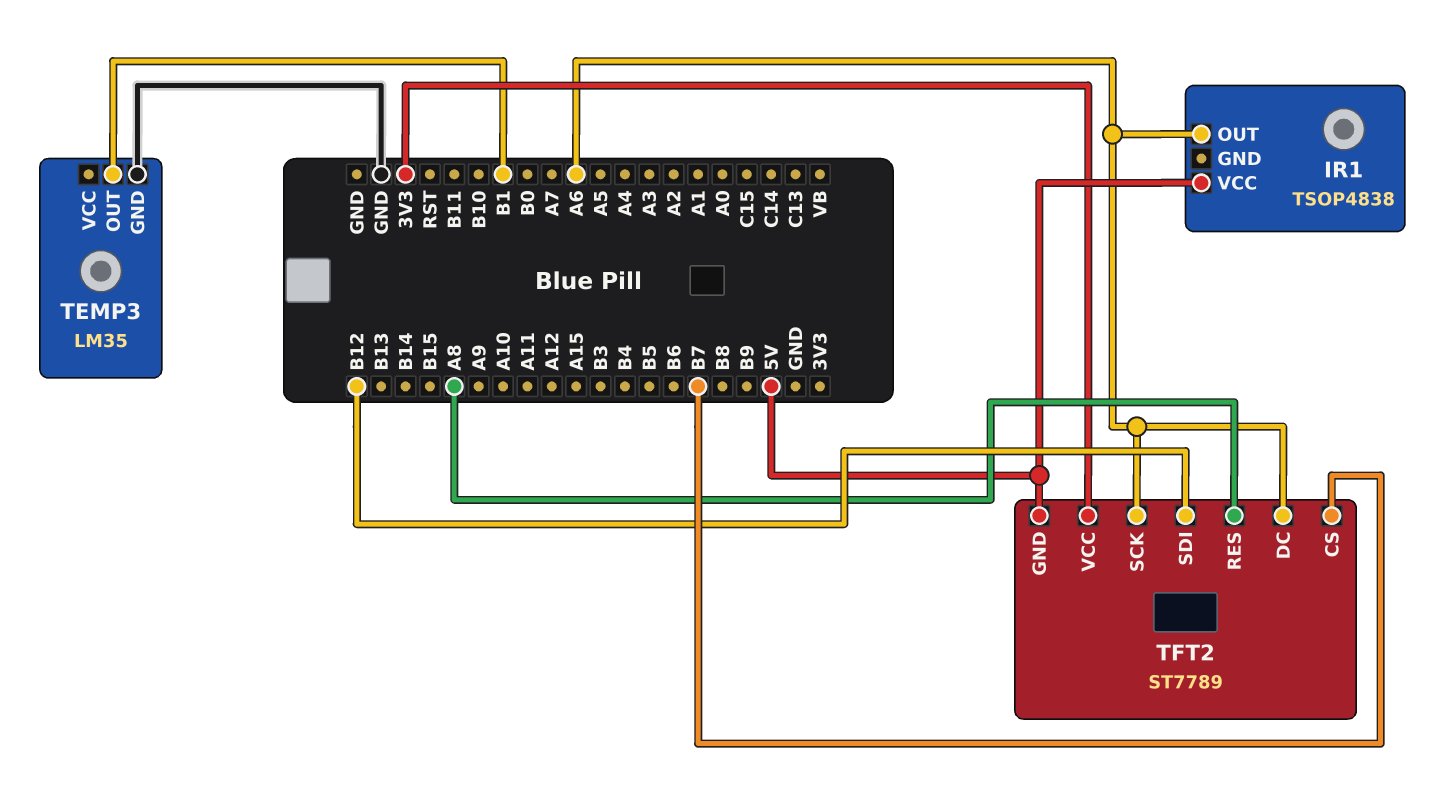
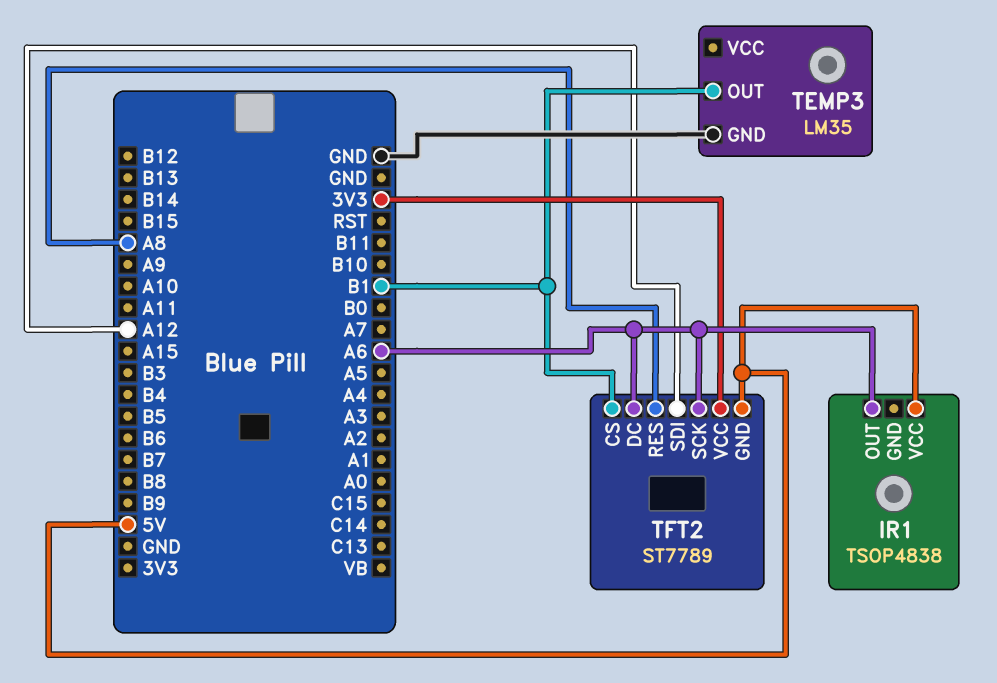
TFT2 pin CS: B7 -> B1
TFT2 pin SDI: B12 -> A12

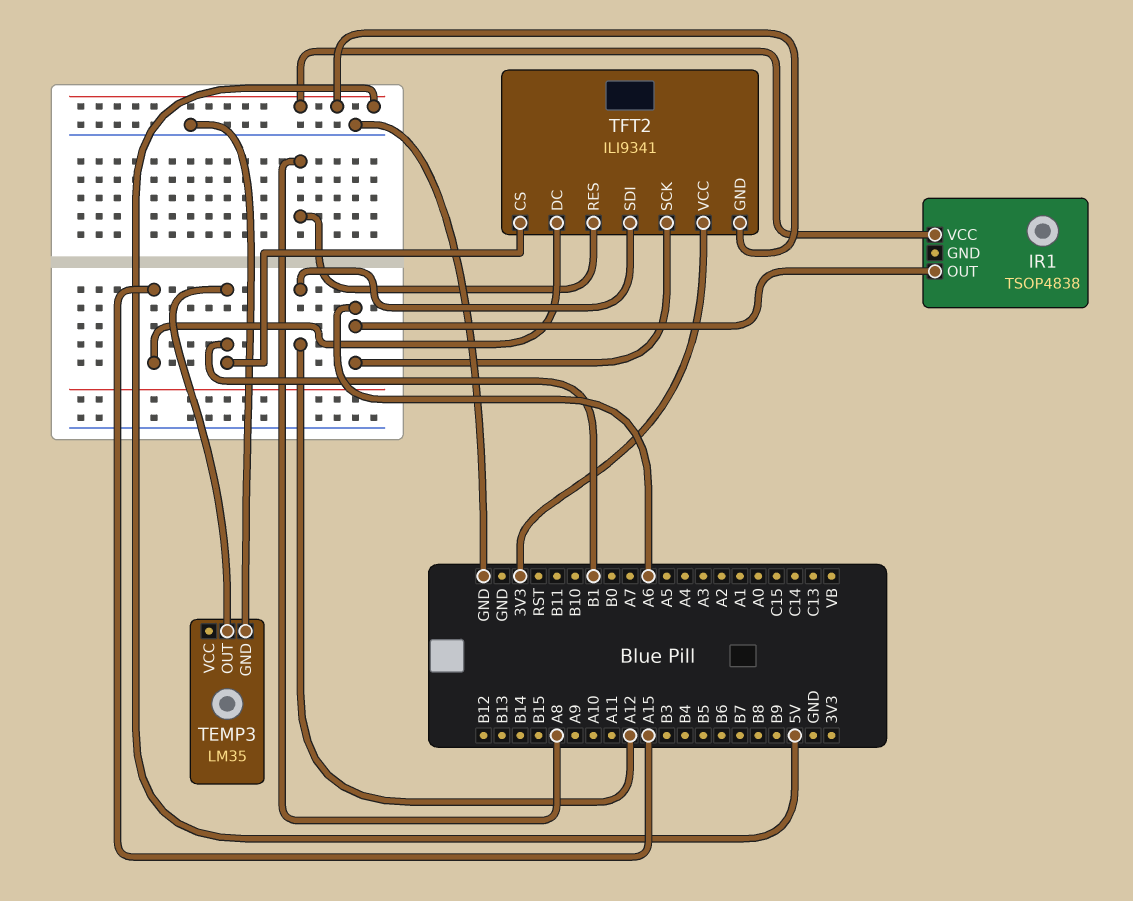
TFT2: ST7789 -> ILI9341
TFT2 pin DC: A6 -> A15

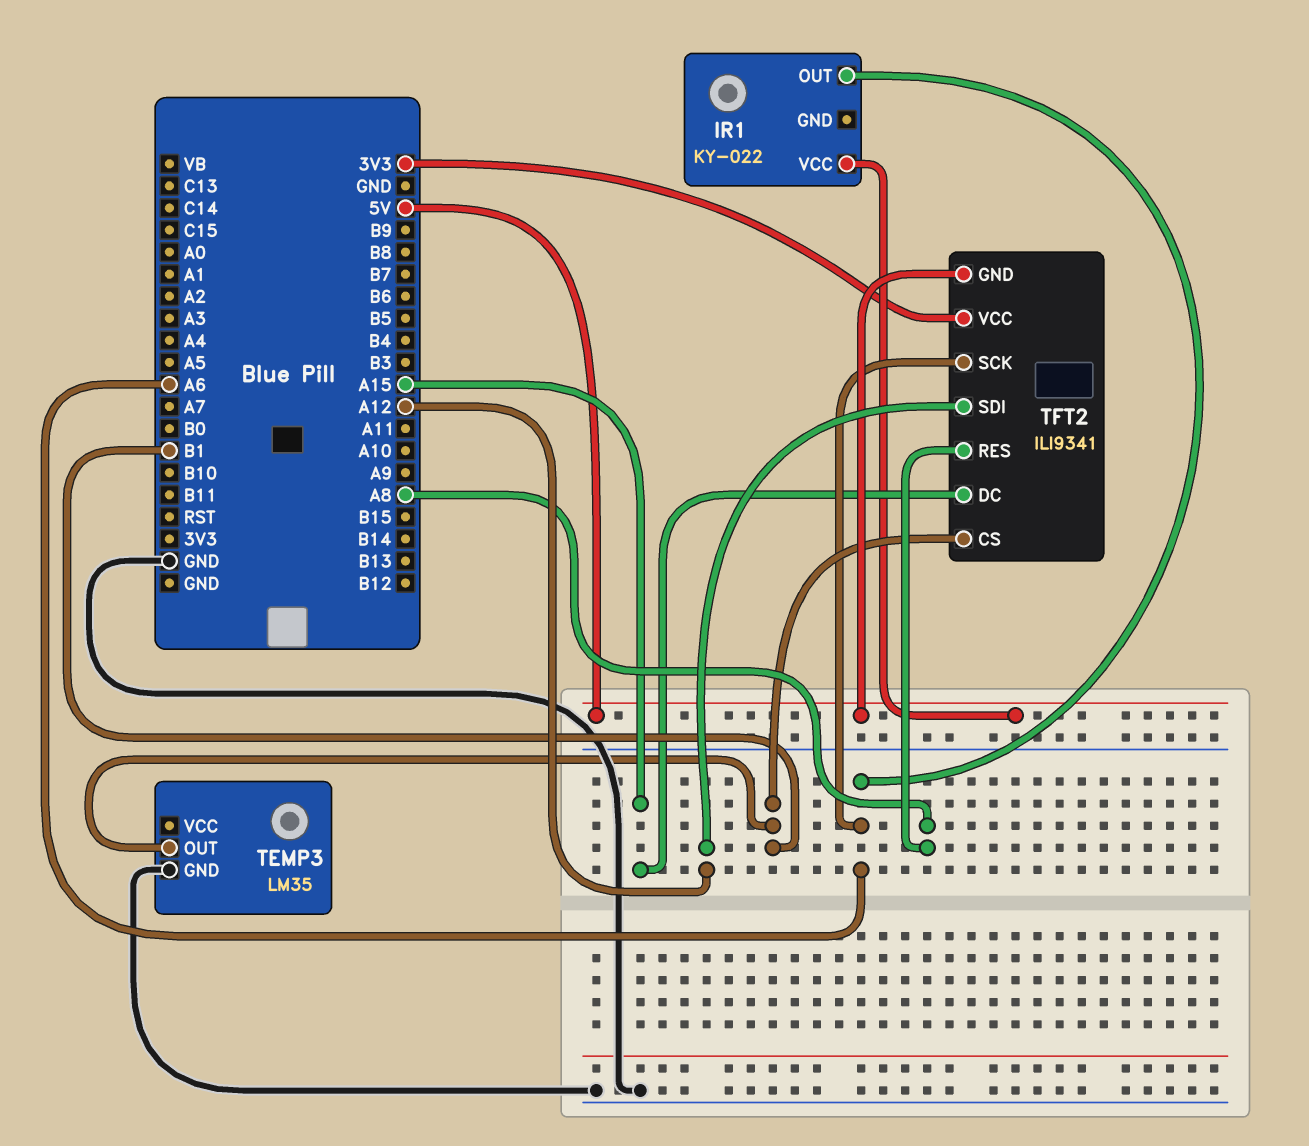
IR1: TSOP4838 -> KY-022

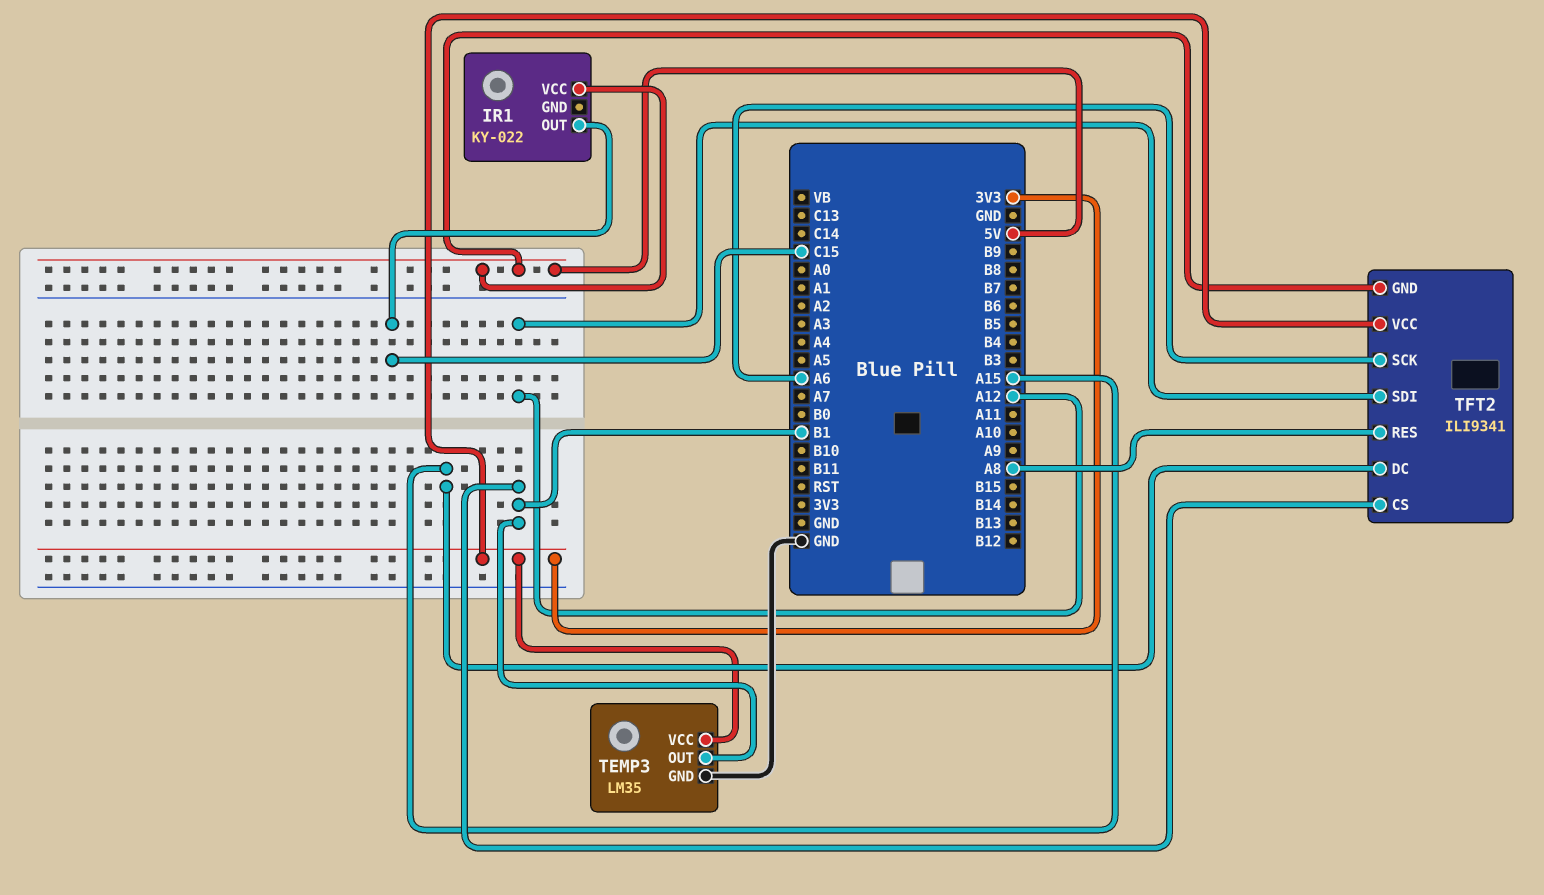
IR1 pin OUT: A6 -> C15
TEMP3 pin VCC: none -> 3V3

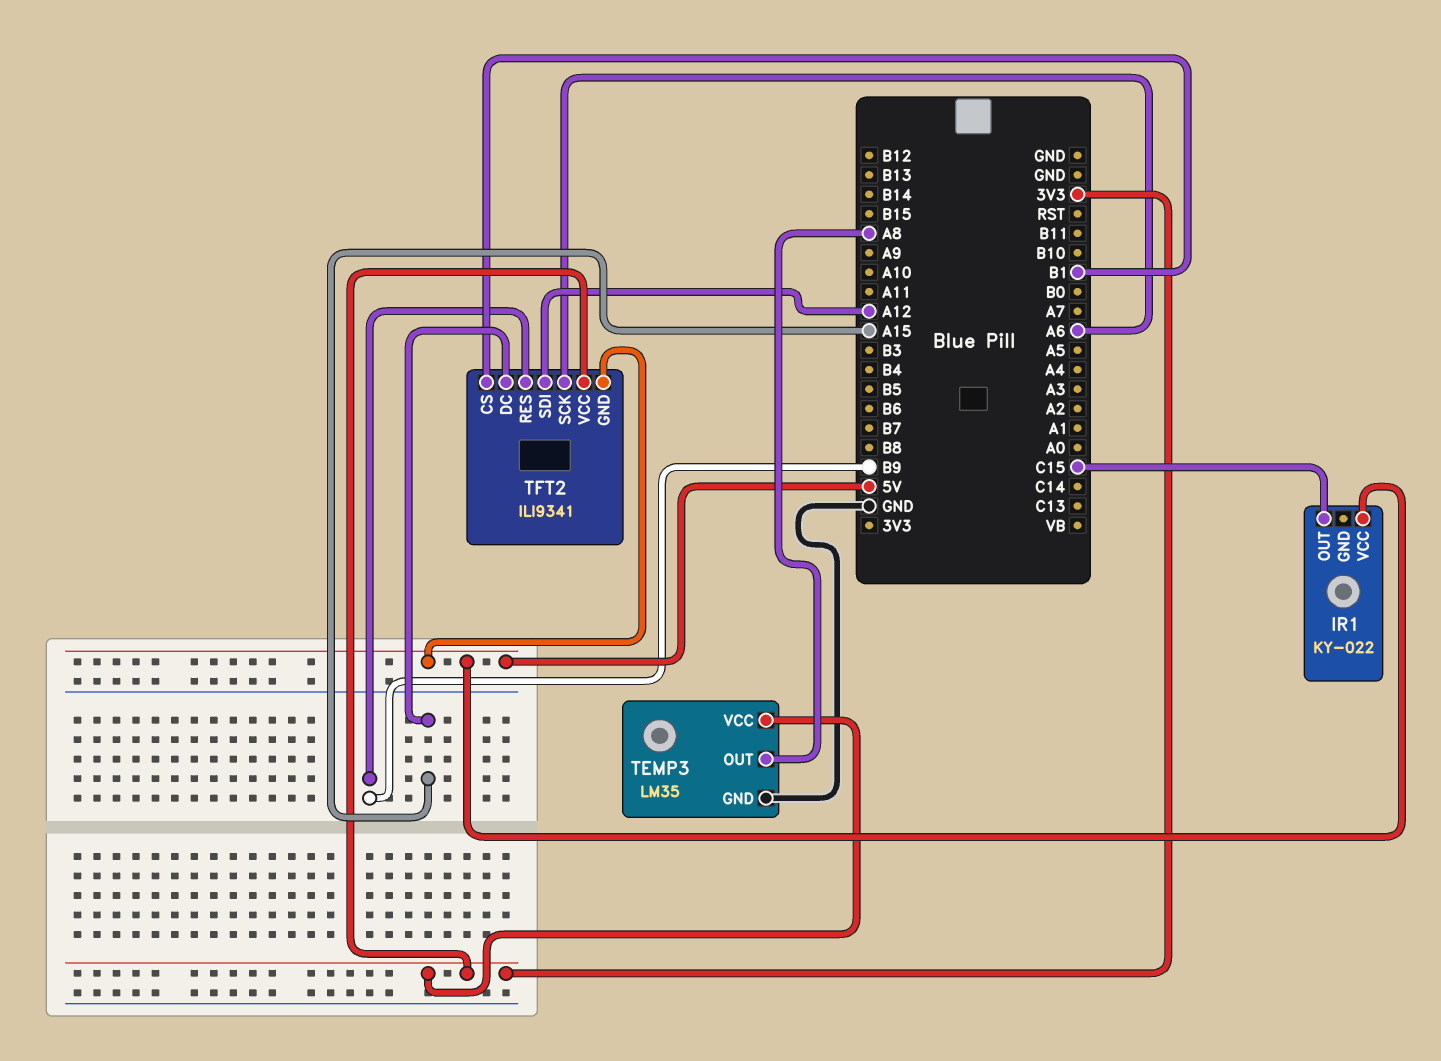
TEMP3 pin OUT: B1 -> A8
TFT2 pin RES: A8 -> B9

